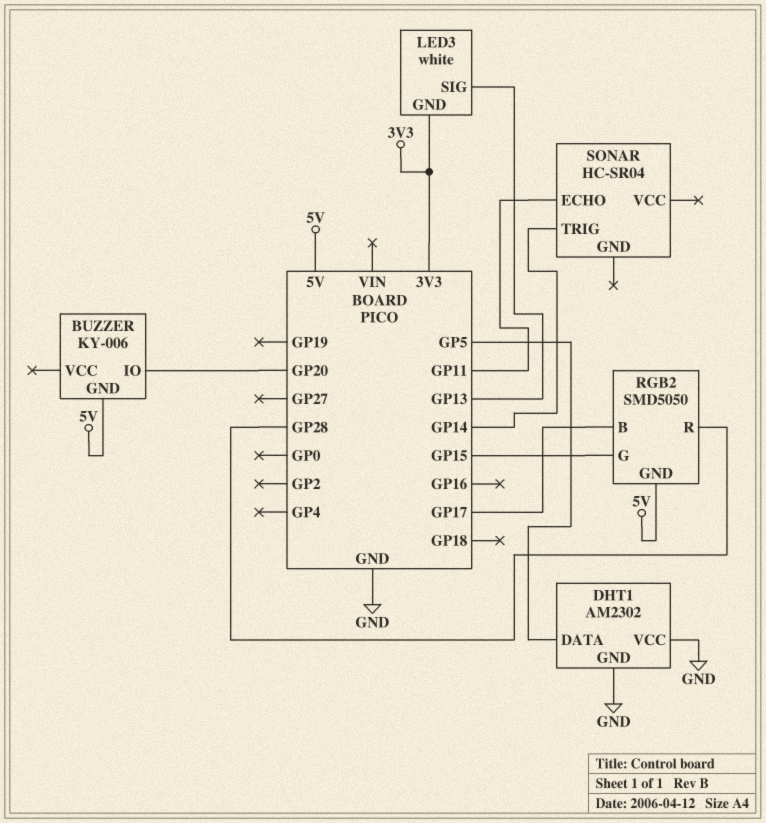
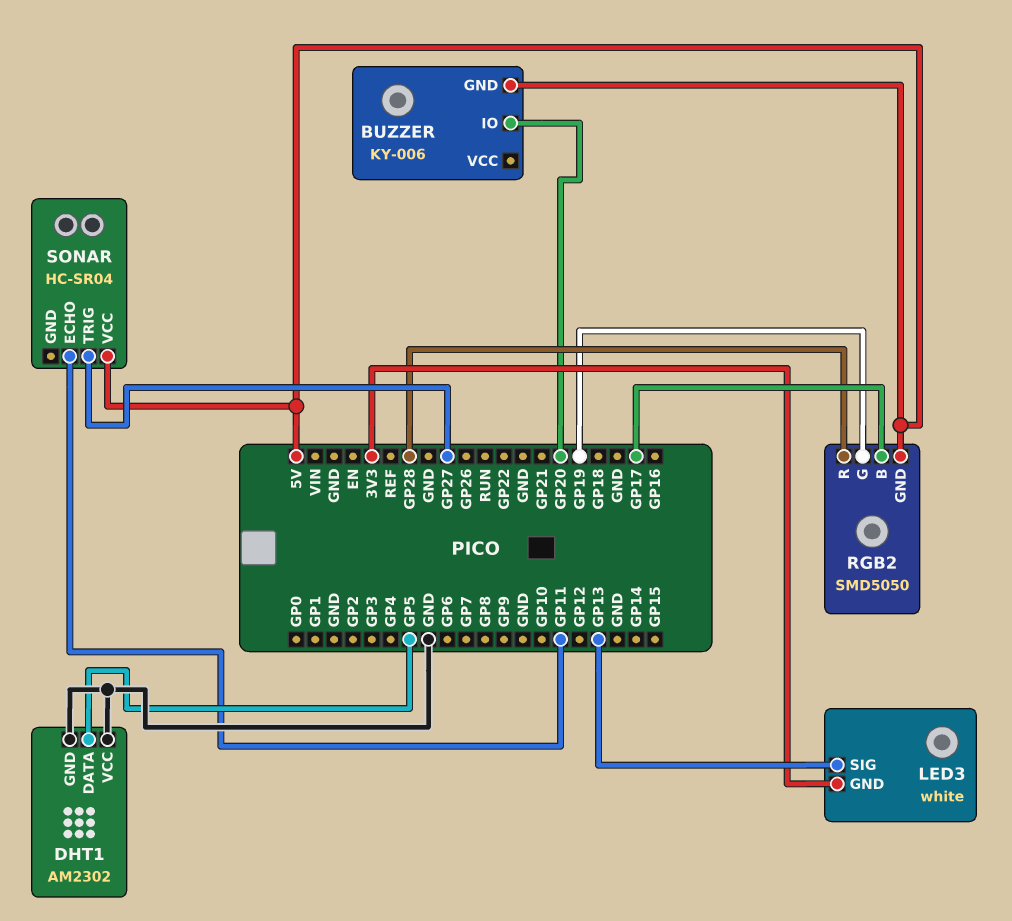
RGB2 pin G: GP15 -> GP19
SONAR pin TRIG: GP14 -> GP27
SONAR pin VCC: none -> 5V

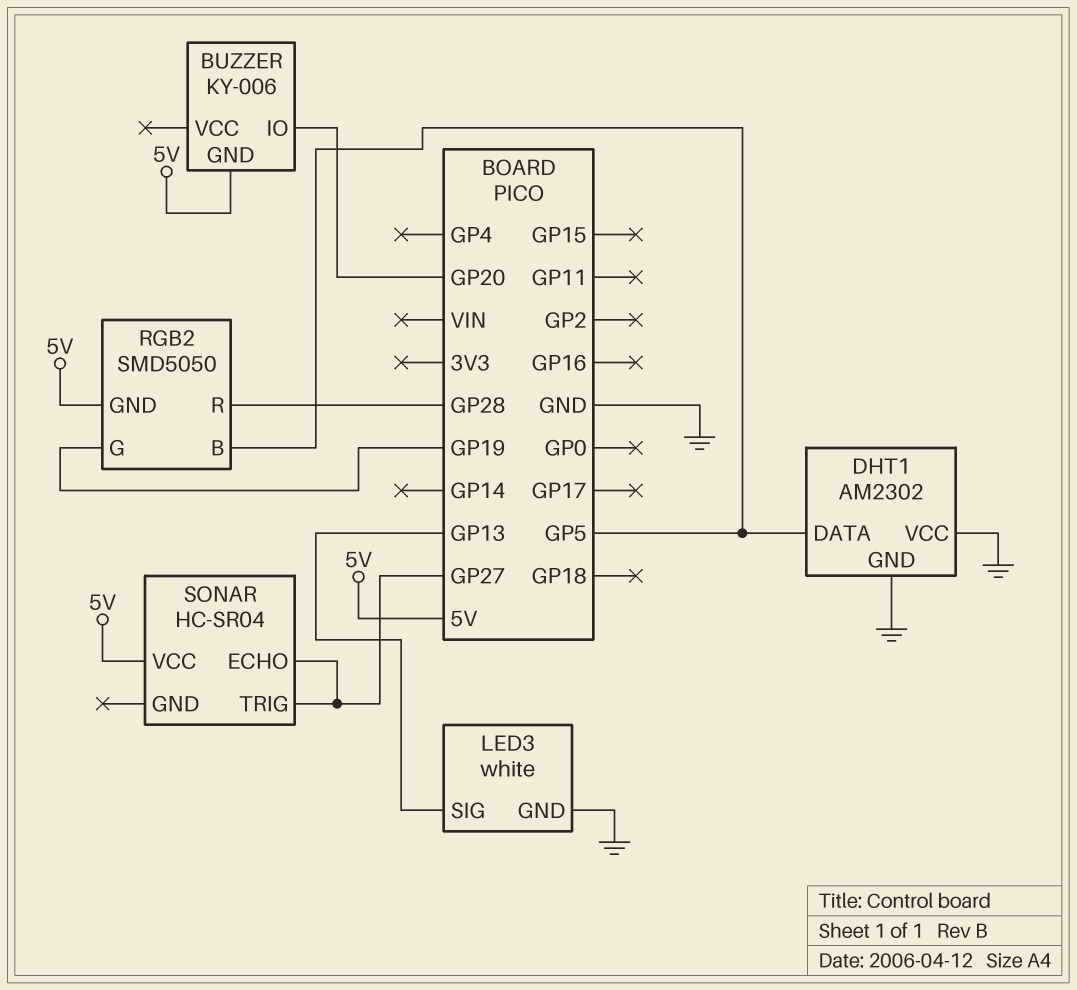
LED3 pin GND: 3V3 -> GND
RGB2 pin B: GP17 -> GP5
SONAR pin ECHO: GP11 -> GP27

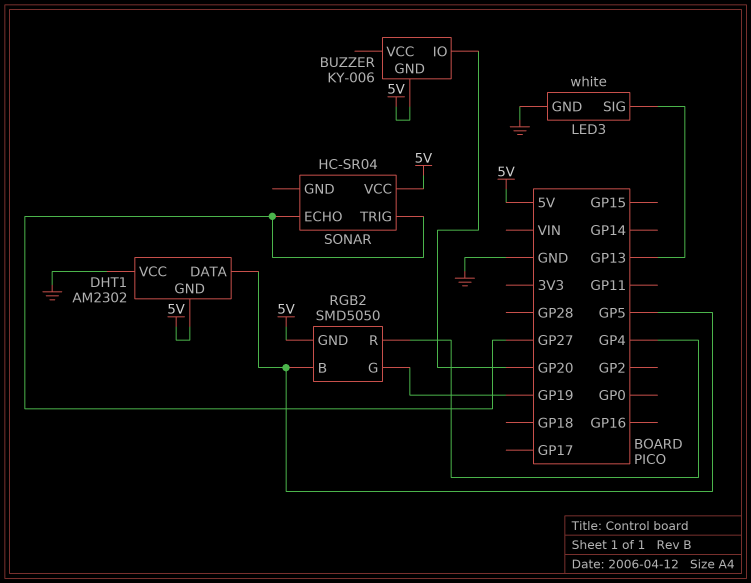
DHT1 pin GND: GND -> 5V
RGB2 pin R: GP28 -> GP4

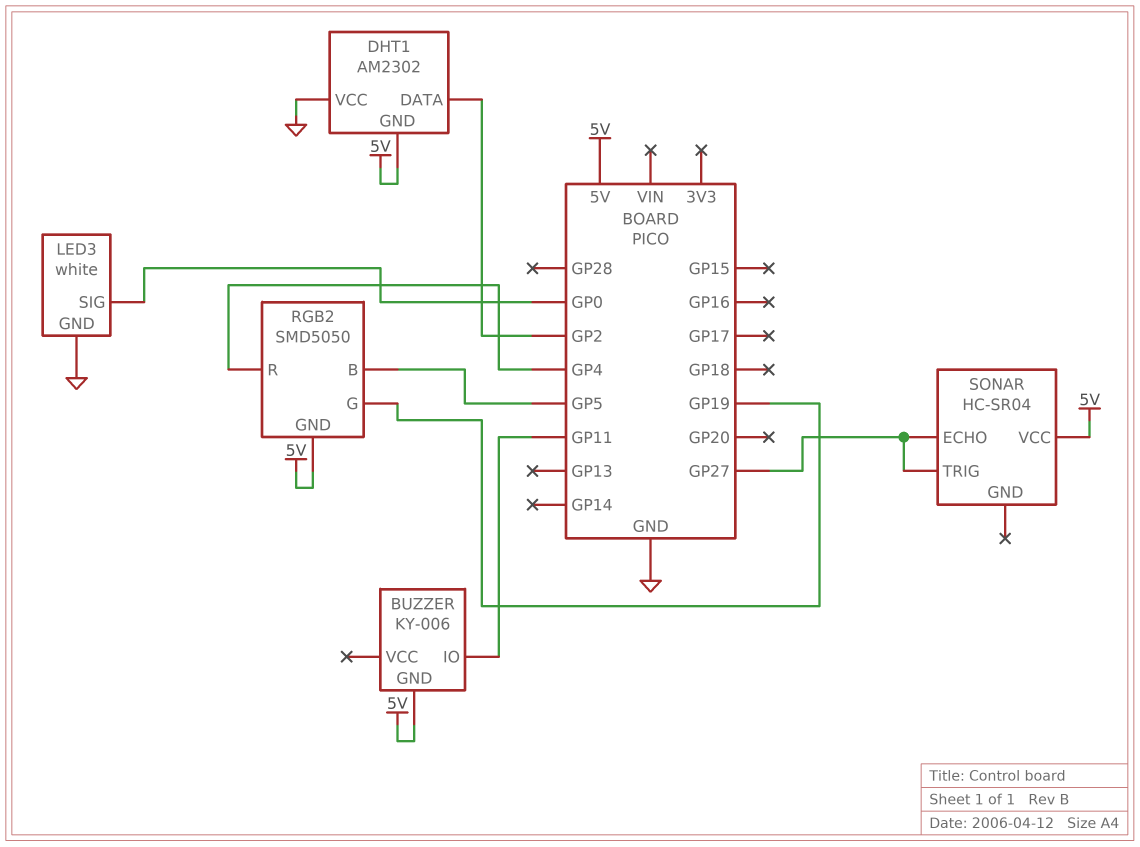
BUZZER pin IO: GP20 -> GP11
DHT1 pin DATA: GP5 -> GP2
LED3 pin SIG: GP13 -> GP0

